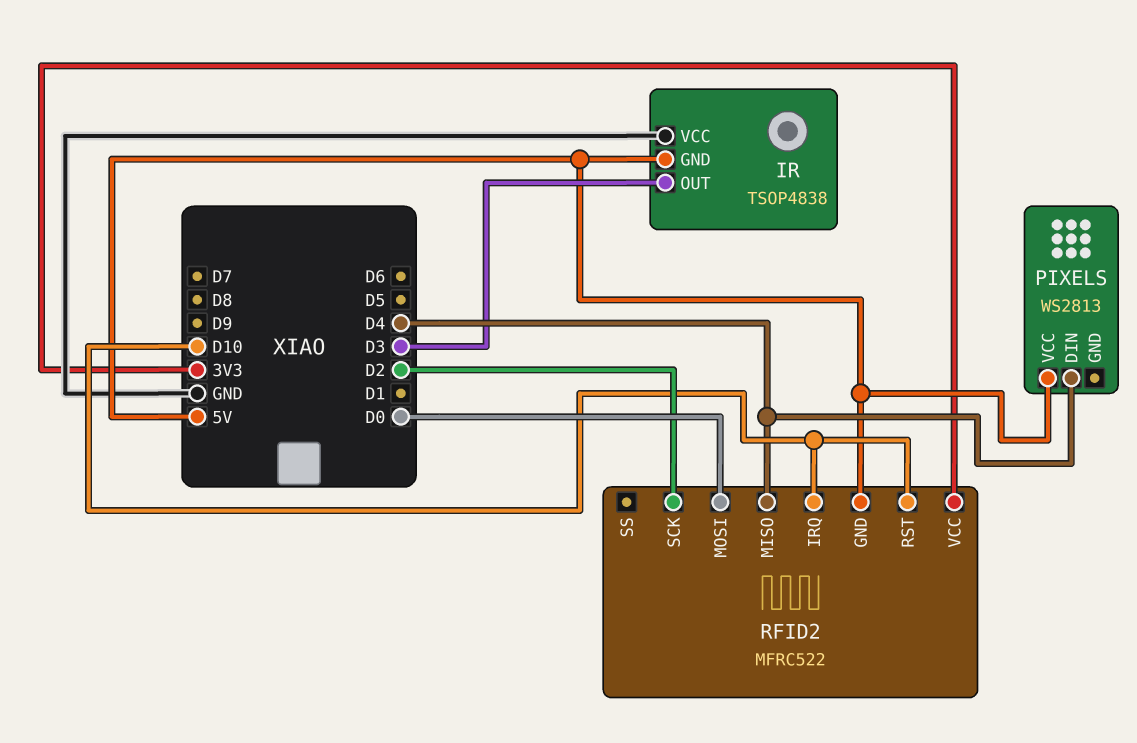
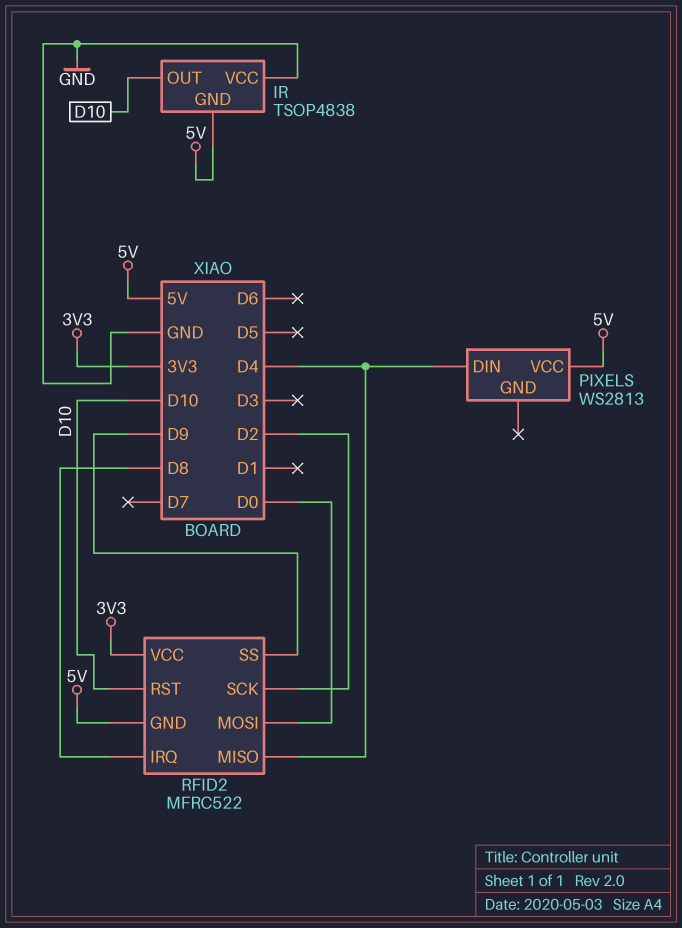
IR pin OUT: D3 -> D10
RFID2 pin IRQ: D10 -> D8
RFID2 pin SS: none -> D9

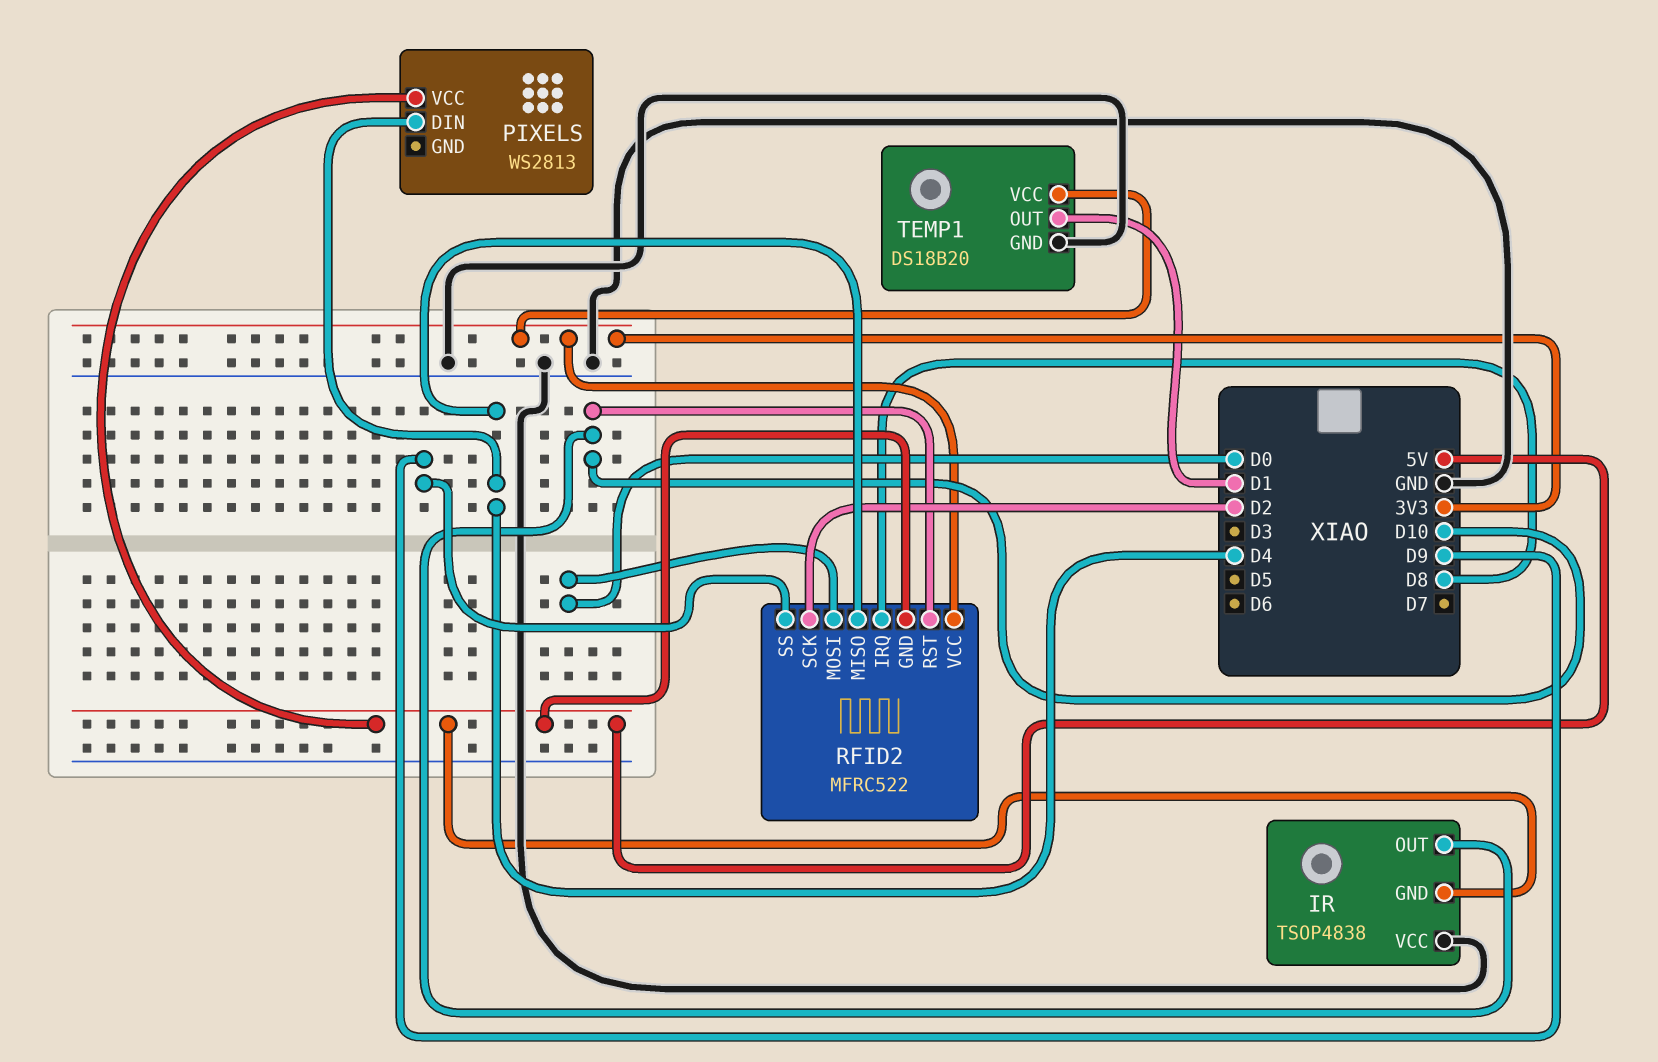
TEMP1: none -> DS18B20
TEMP1 pin GND: none -> GND
TEMP1 pin OUT: none -> D1
TEMP1 pin VCC: none -> 3V3

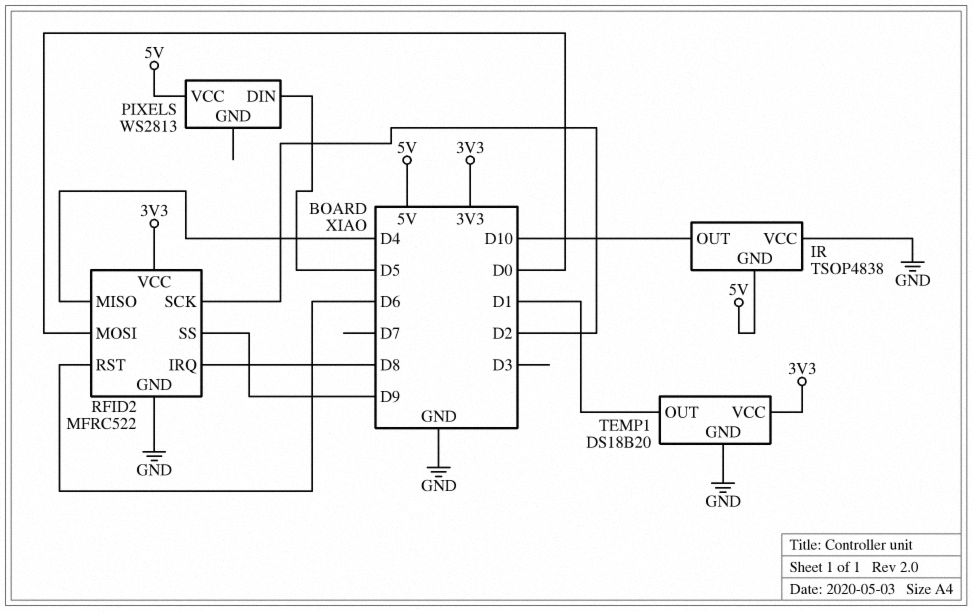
PIXELS pin DIN: D4 -> D5
RFID2 pin GND: 5V -> GND
RFID2 pin RST: D10 -> D6

